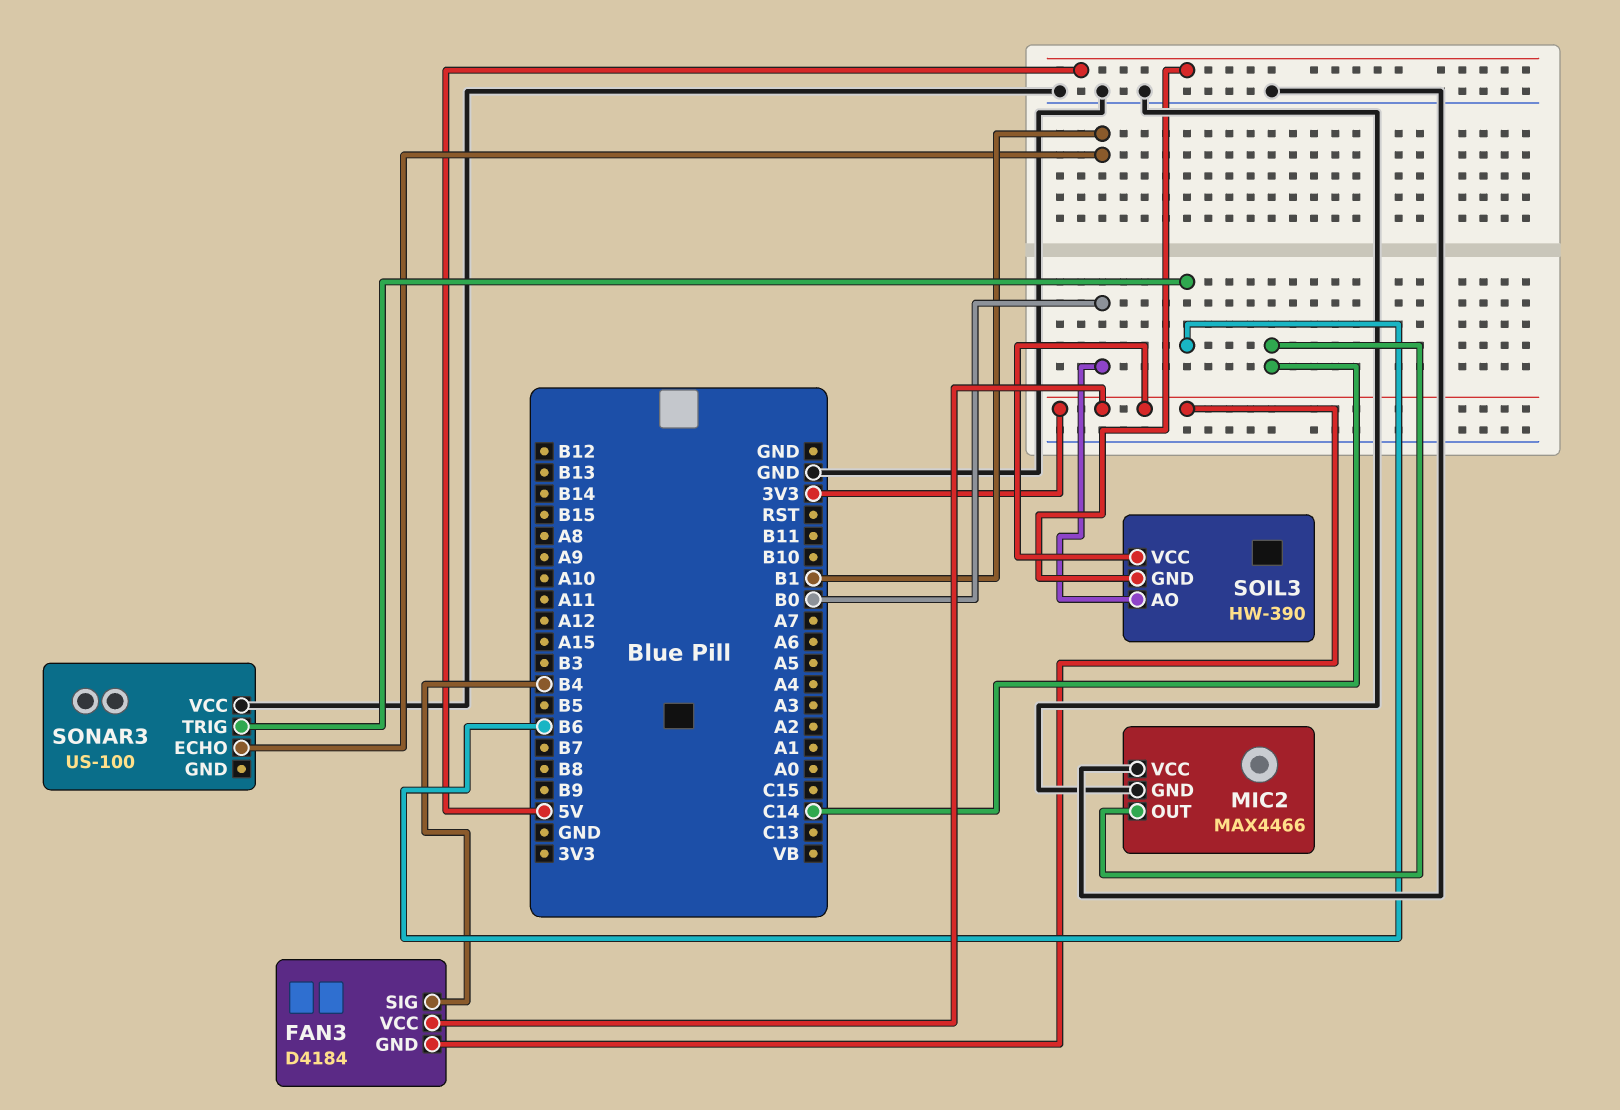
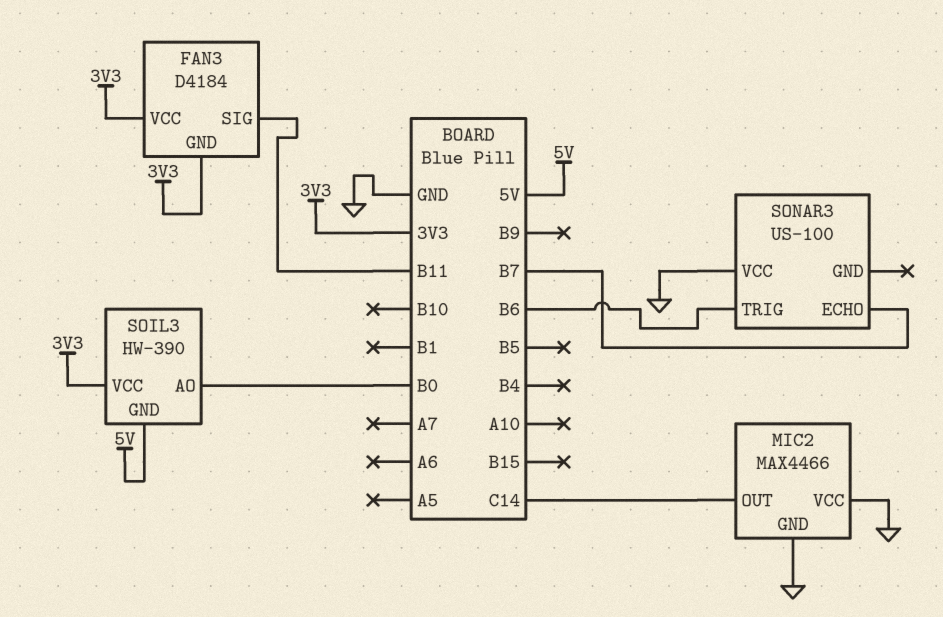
FAN3 pin SIG: B4 -> B11
SONAR3 pin ECHO: B1 -> B7

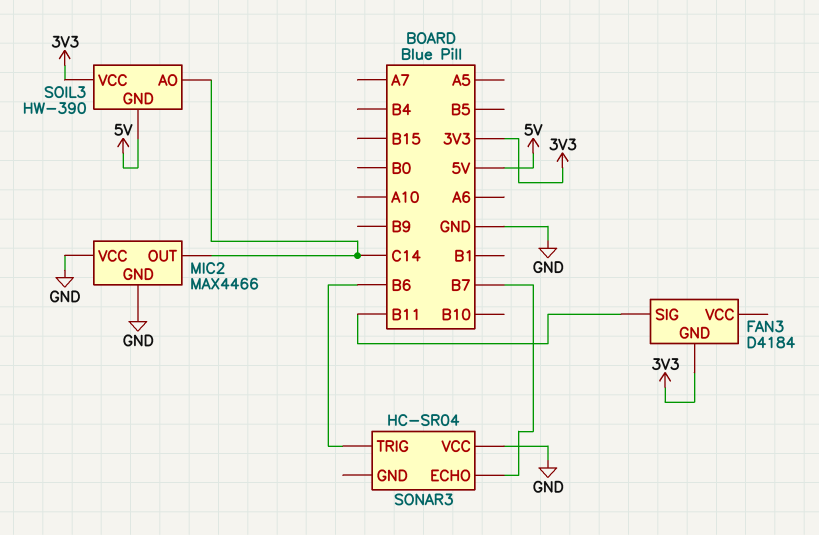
FAN3 pin VCC: 3V3 -> none
SOIL3 pin AO: B0 -> C14
SONAR3: US-100 -> HC-SR04

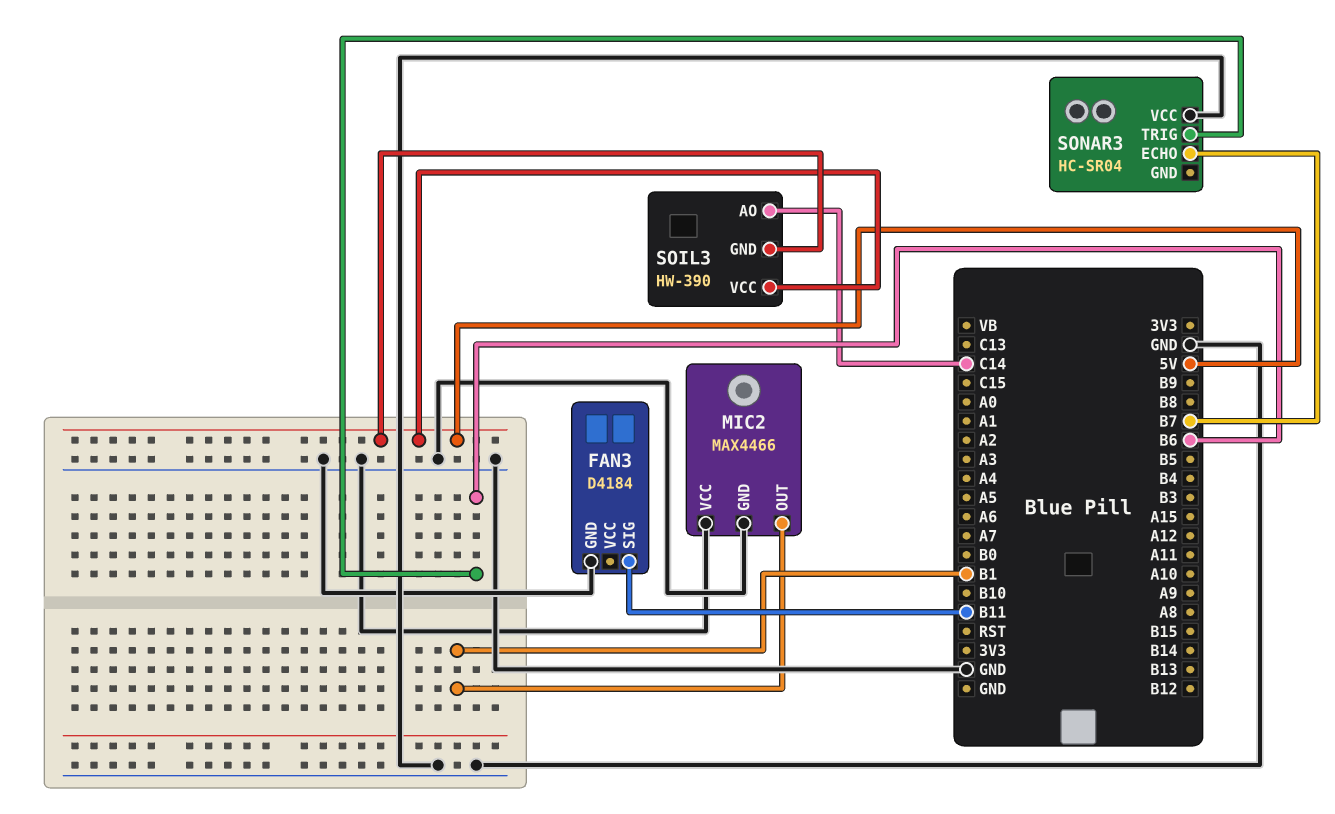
FAN3 pin GND: 3V3 -> GND
MIC2 pin OUT: C14 -> B1
SOIL3 pin VCC: 3V3 -> 5V

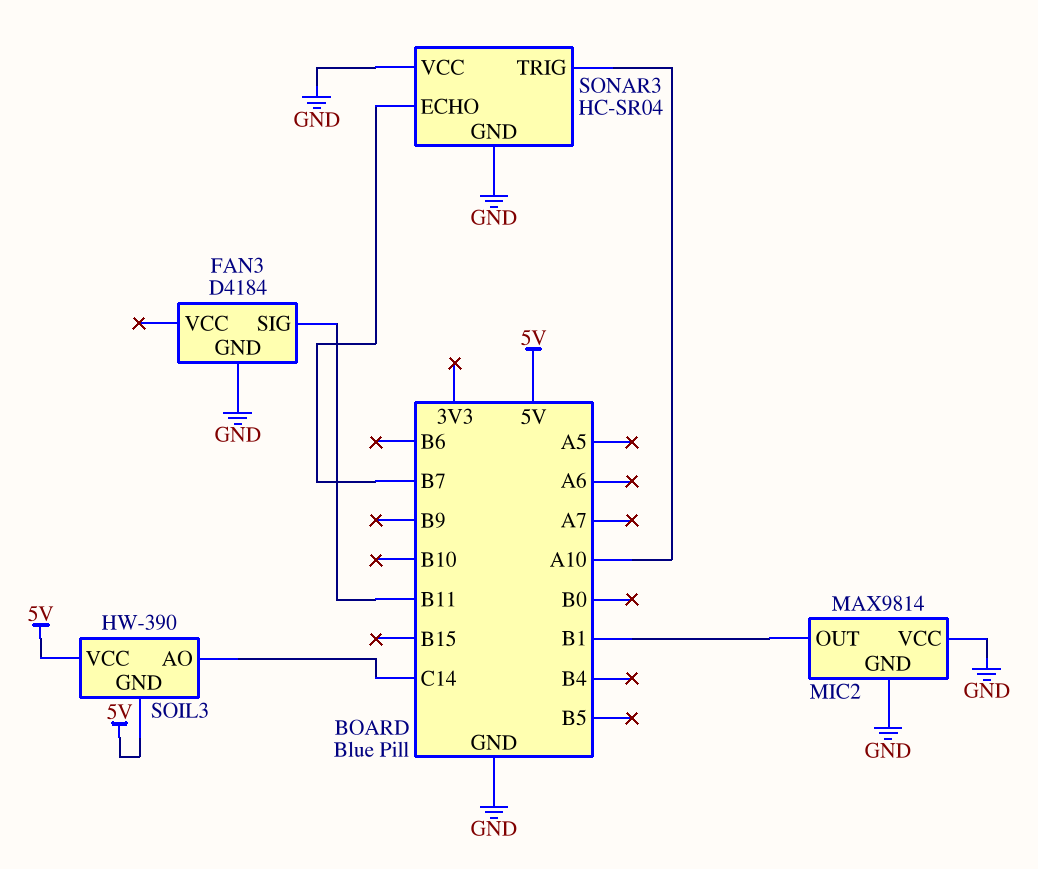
MIC2: MAX4466 -> MAX9814
SONAR3 pin GND: none -> GND
SONAR3 pin TRIG: B6 -> A10

